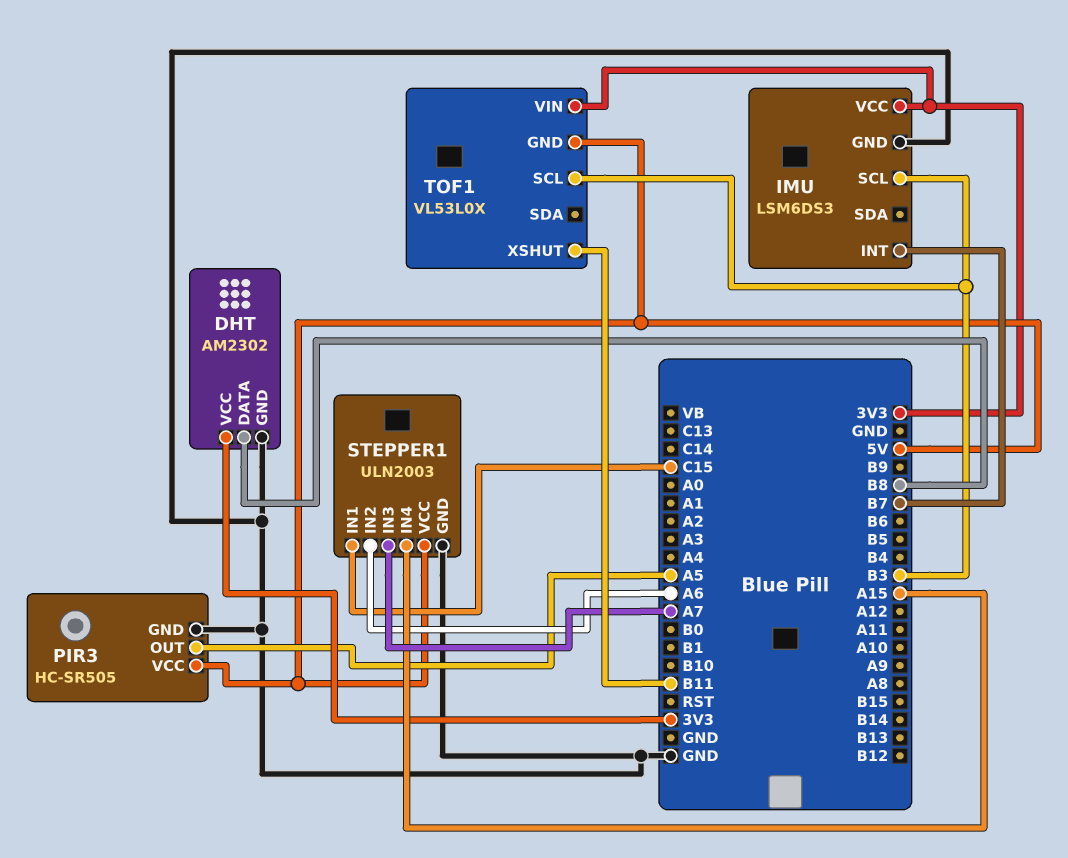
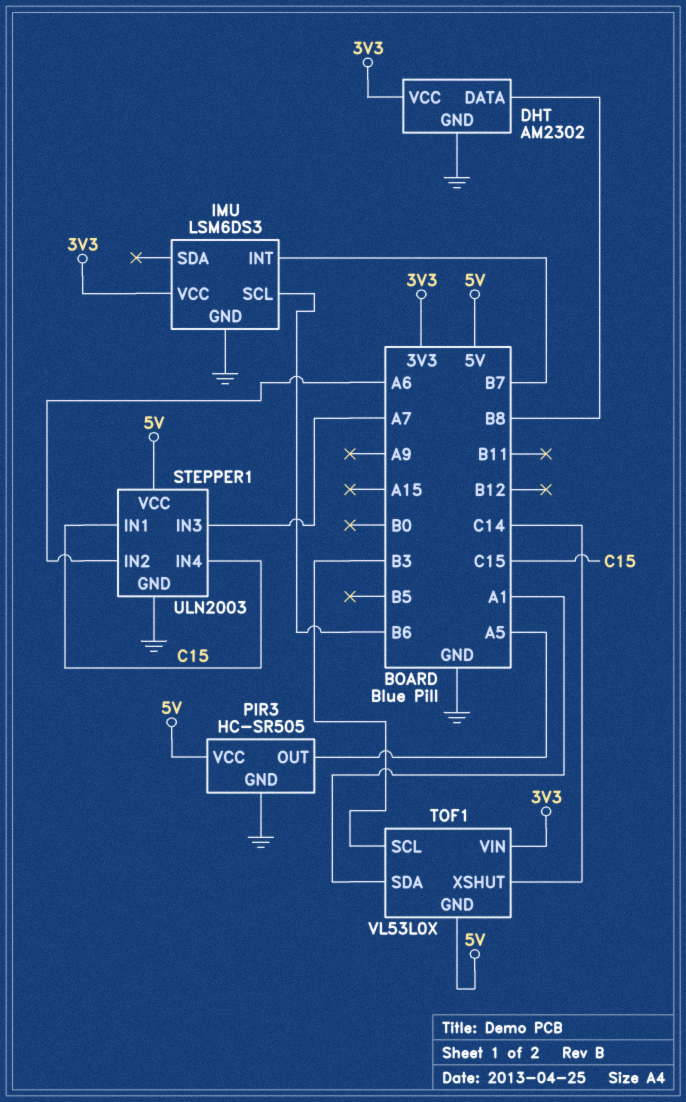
IMU pin SCL: B3 -> B6
STEPPER1 pin IN4: A15 -> C15
TOF1 pin SDA: none -> A1
TOF1 pin XSHUT: B11 -> C14

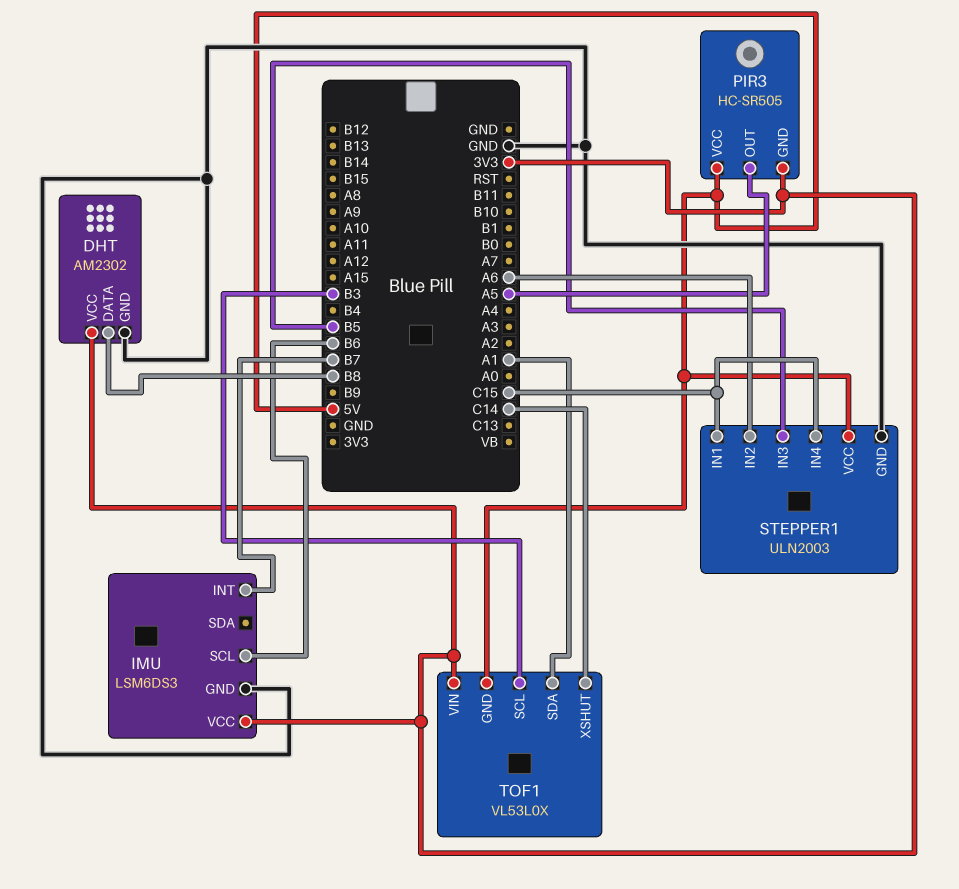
PIR3 pin GND: GND -> 3V3
STEPPER1 pin IN3: A7 -> B5

